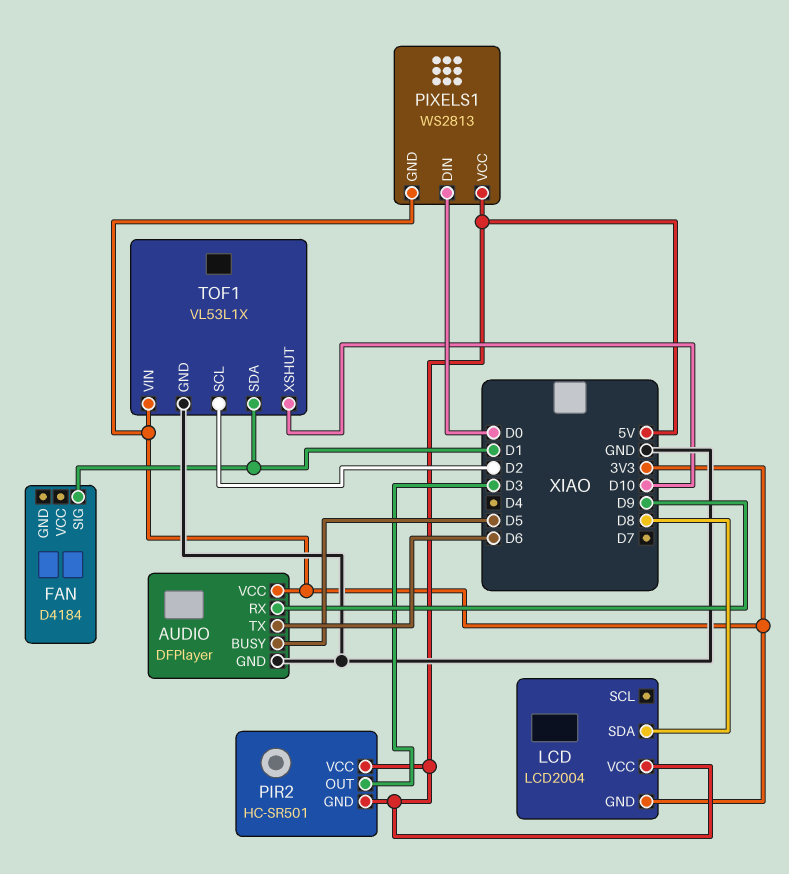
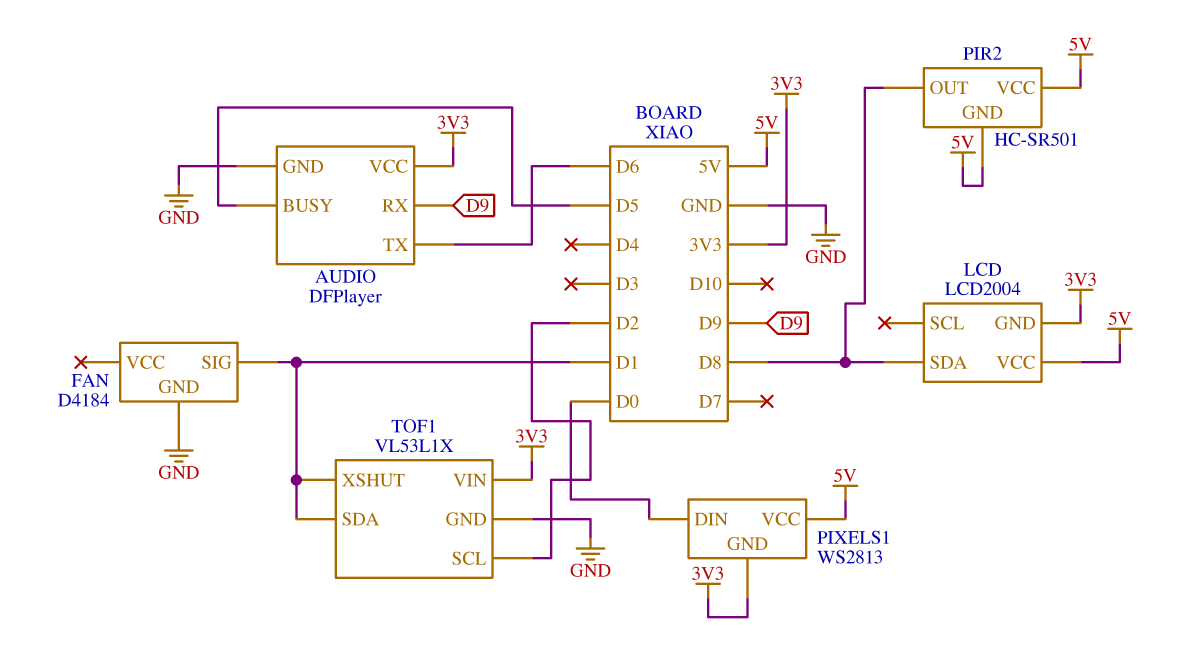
FAN pin GND: none -> GND
PIR2 pin OUT: D3 -> D8
TOF1 pin XSHUT: D10 -> D1

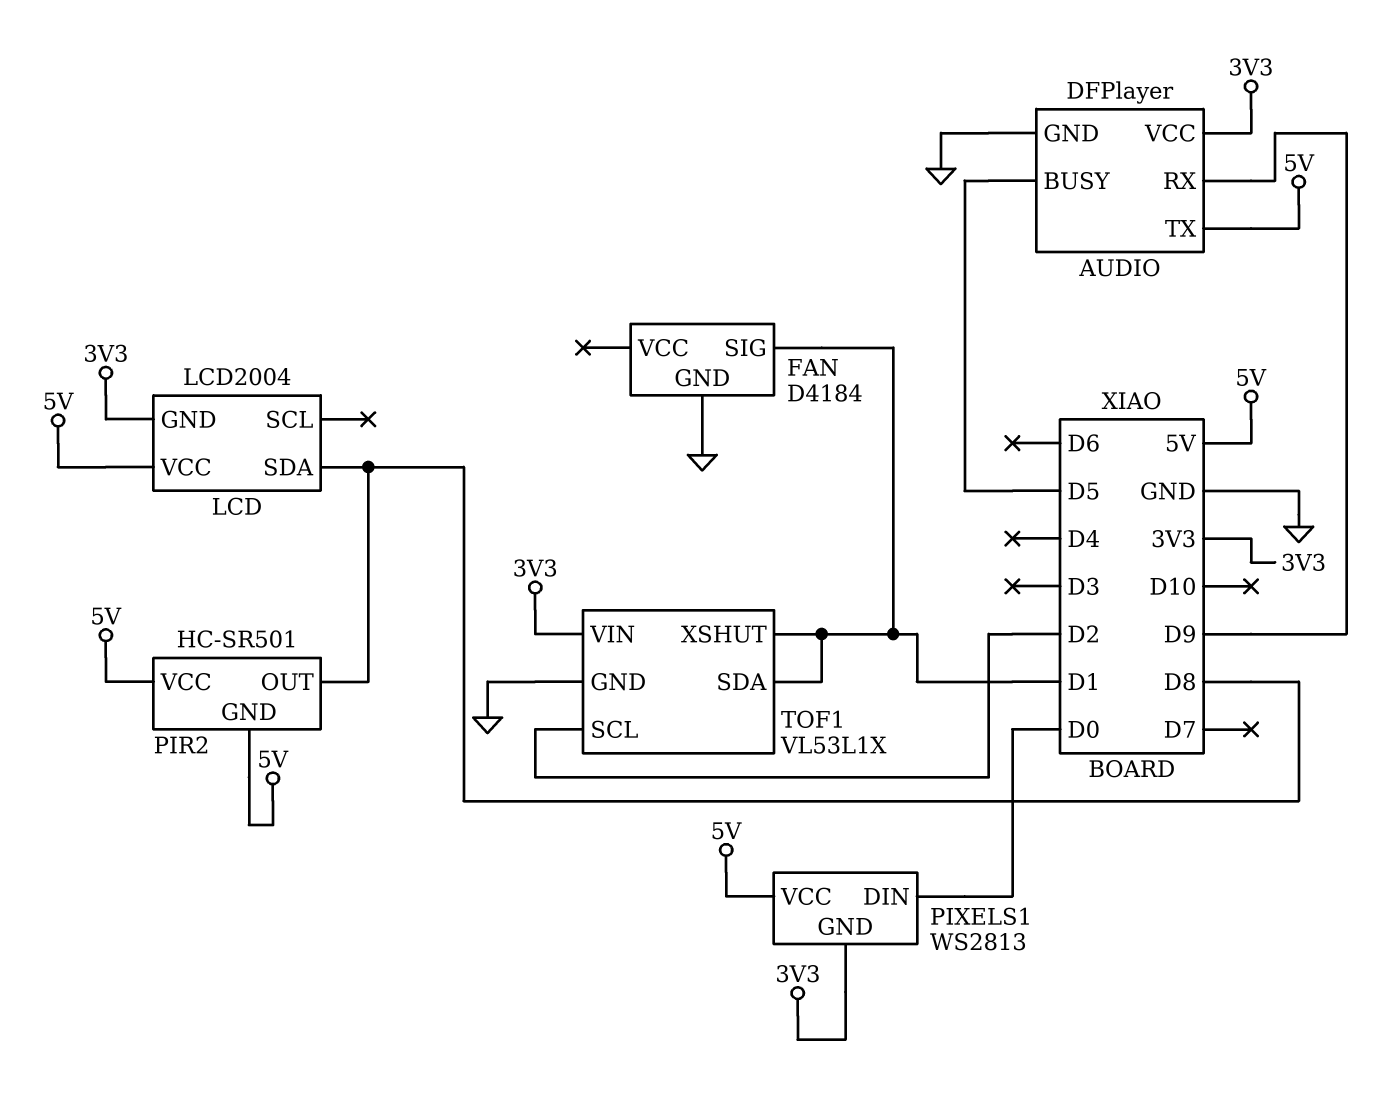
AUDIO pin TX: D6 -> 5V

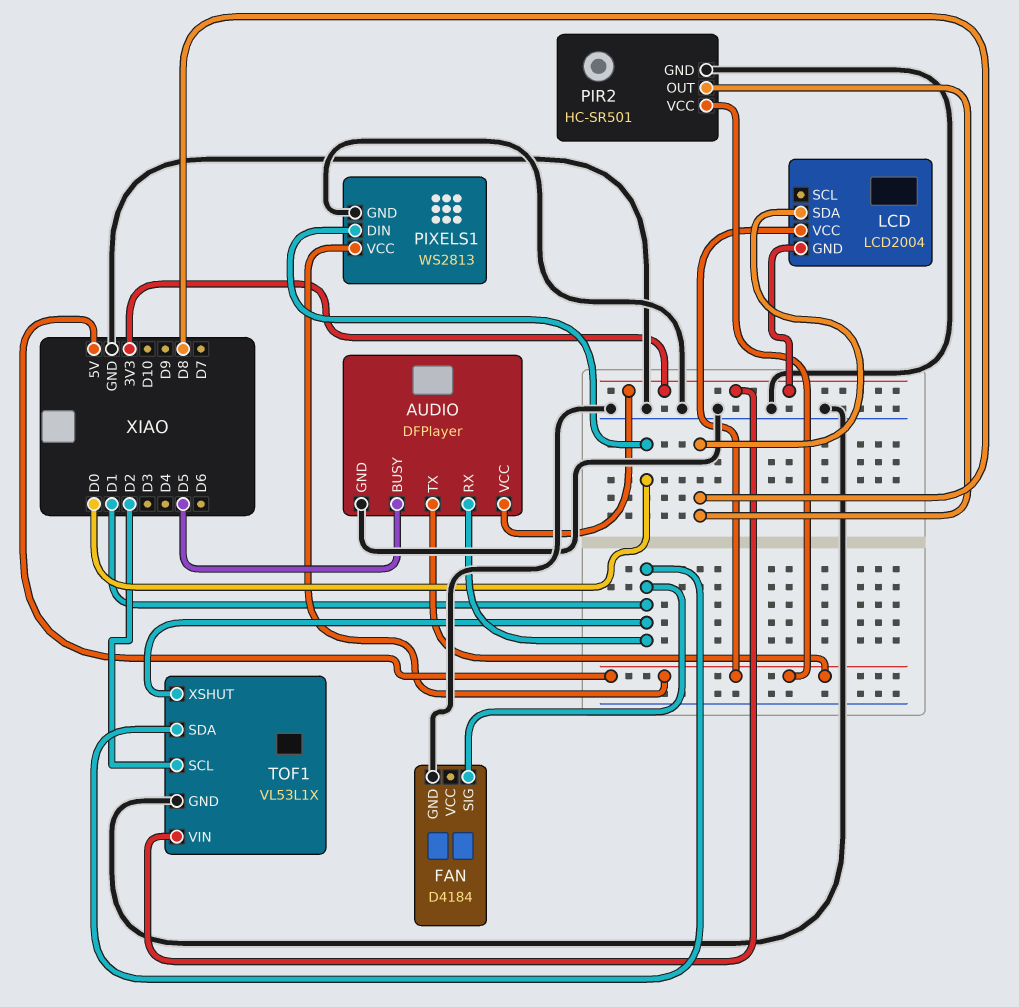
AUDIO pin RX: D9 -> D1
PIR2 pin GND: 5V -> GND
PIXELS1 pin GND: 3V3 -> GND

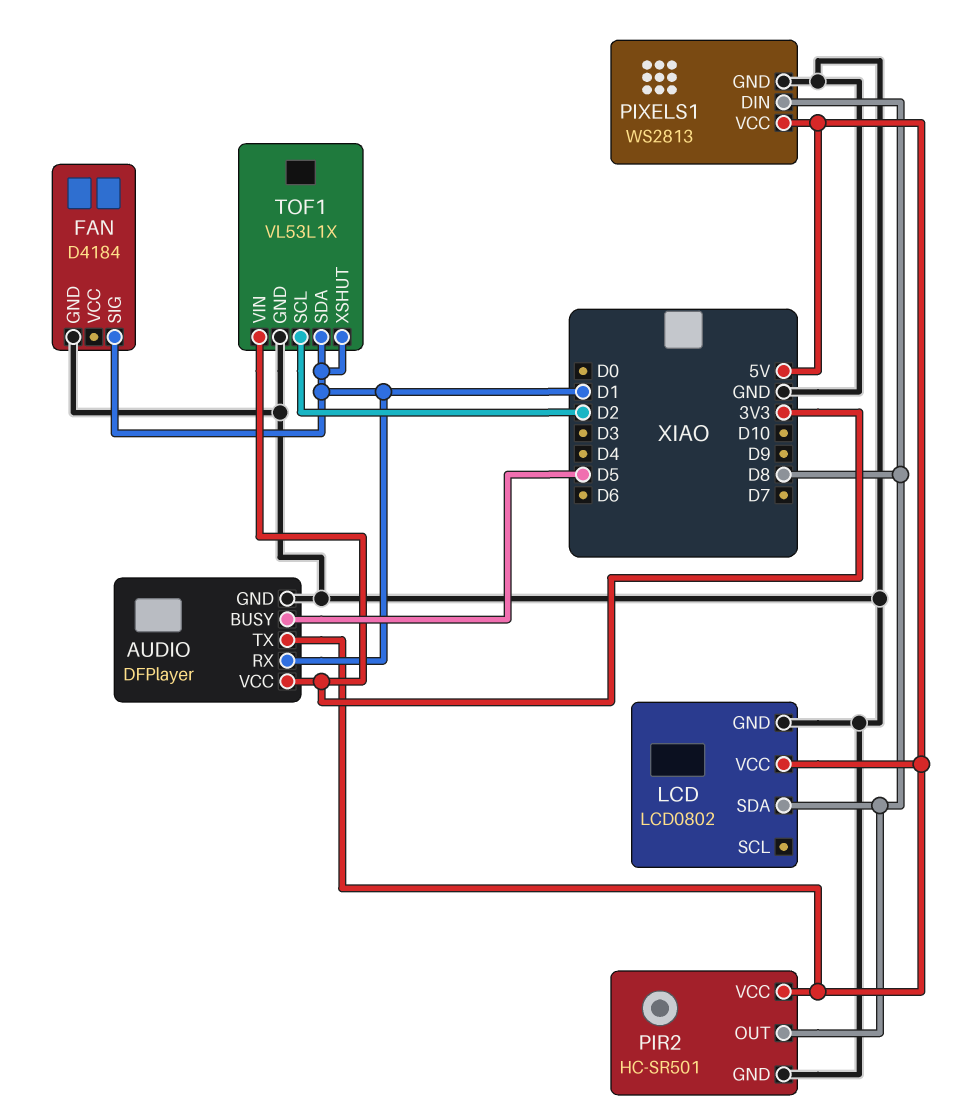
LCD: LCD2004 -> LCD0802
LCD pin GND: 3V3 -> GND
PIXELS1 pin DIN: D0 -> D8

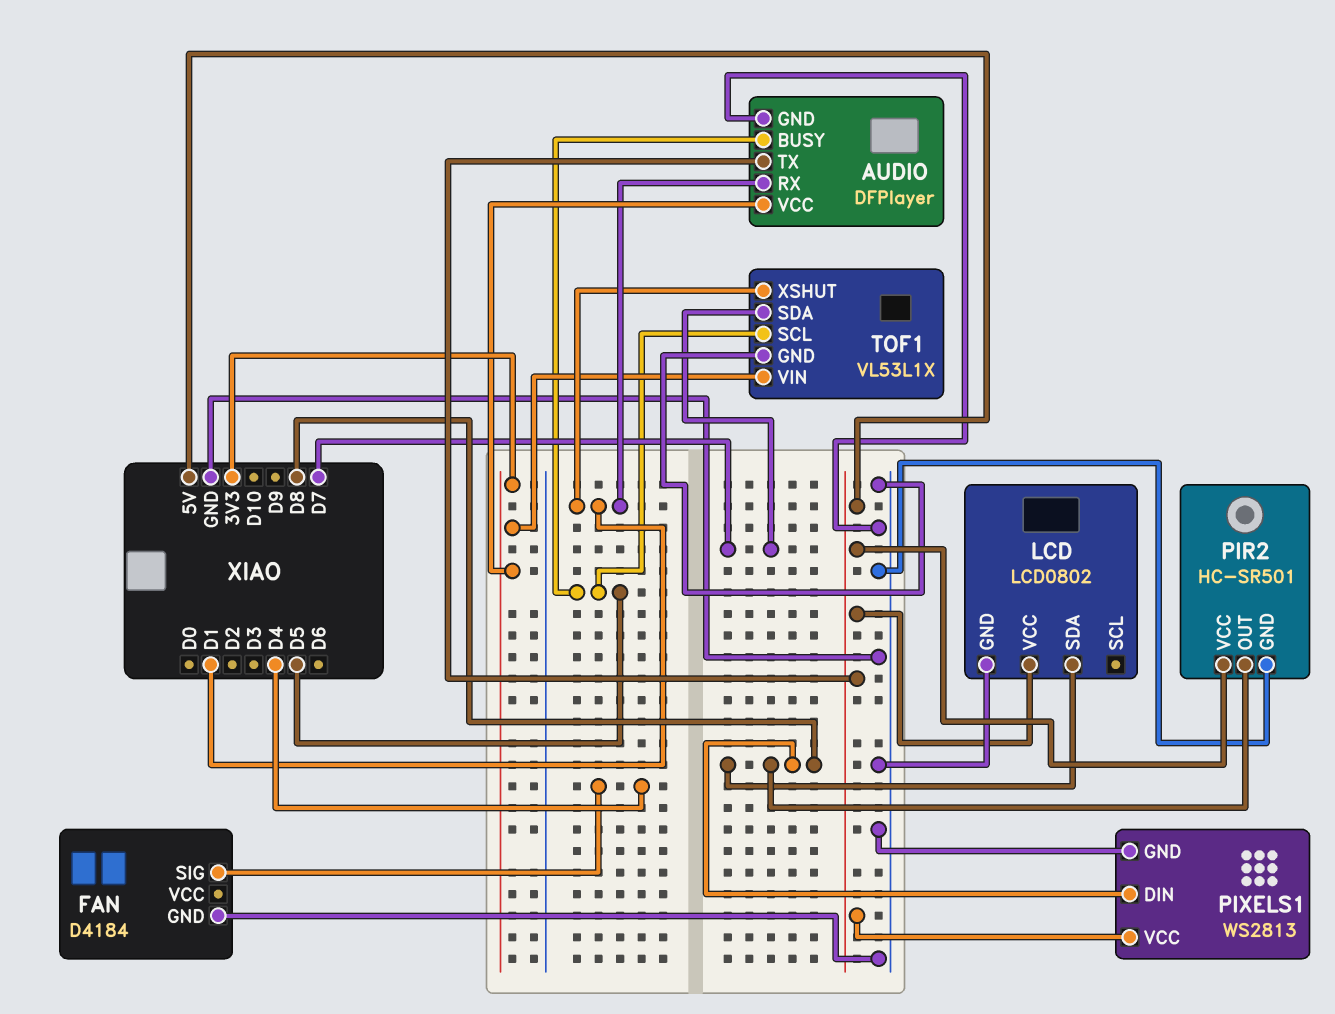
FAN pin SIG: D1 -> D4
TOF1 pin SCL: D2 -> D5
TOF1 pin SDA: D1 -> D7

